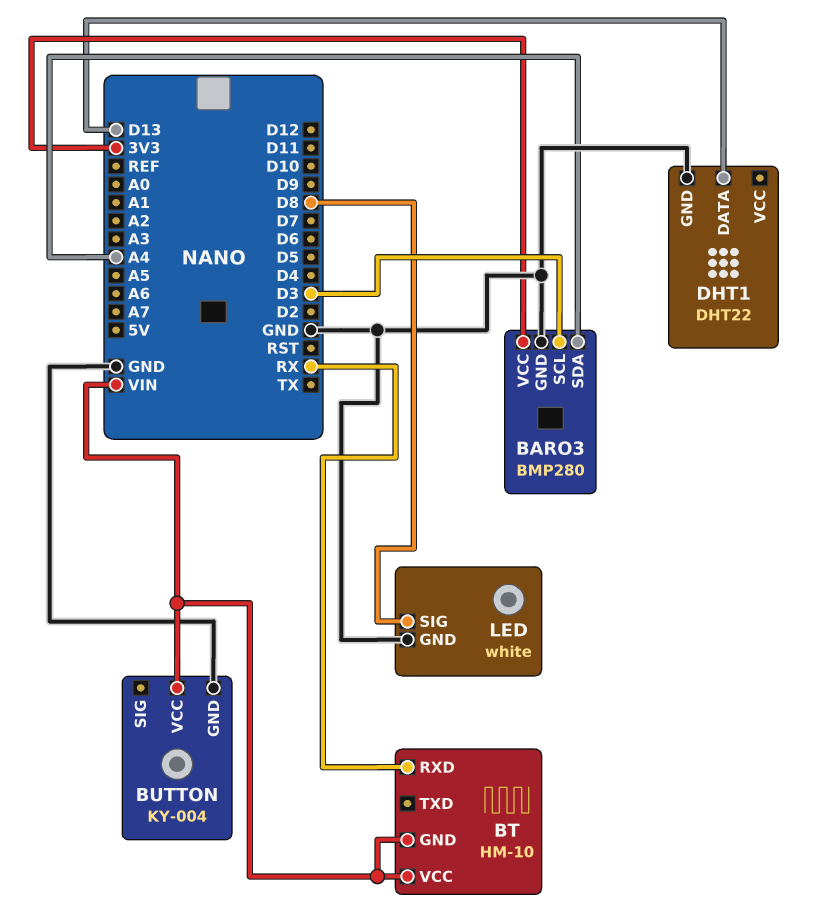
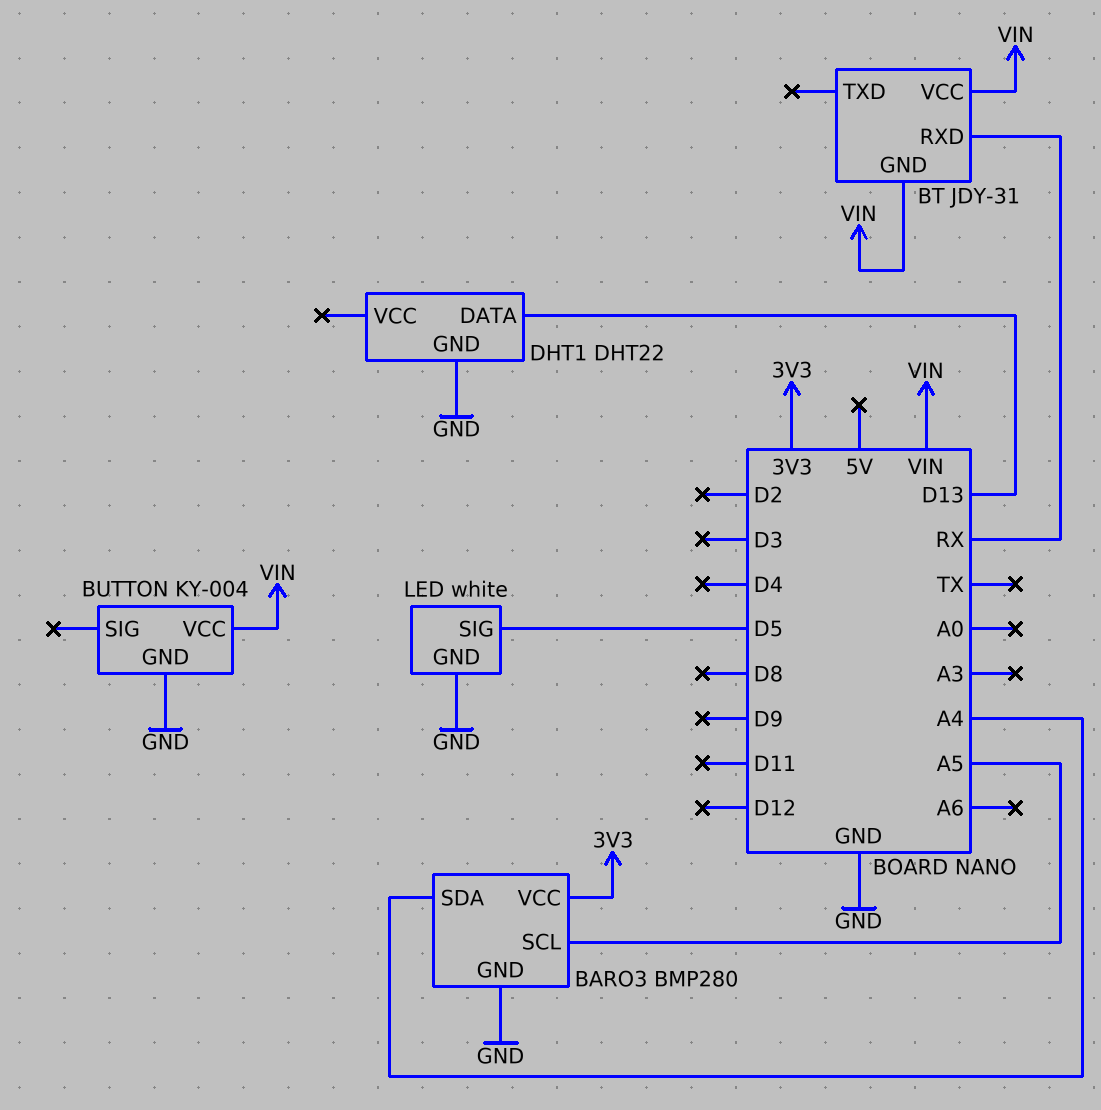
BARO3 pin SCL: D3 -> A5
BT: HM-10 -> JDY-31
LED pin SIG: D8 -> D5

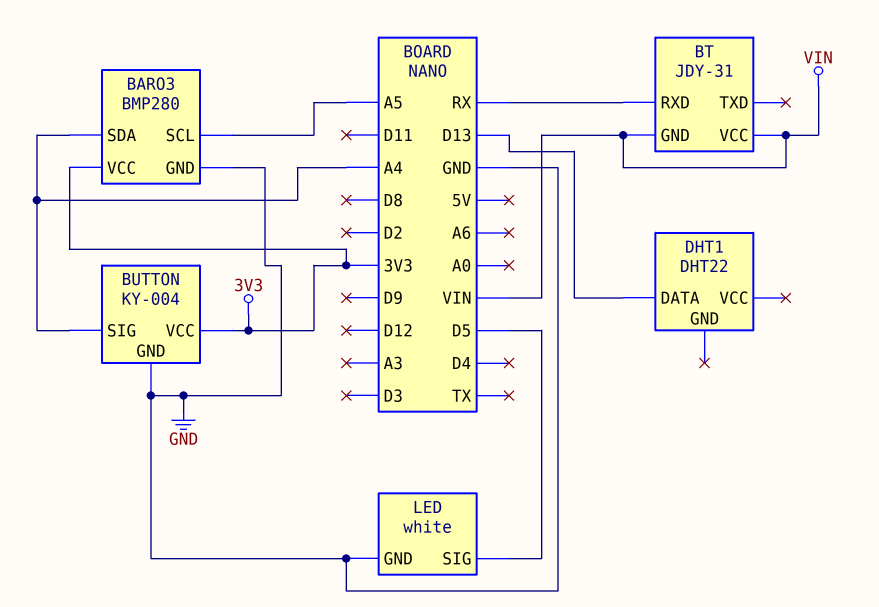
BUTTON pin SIG: none -> A4
BUTTON pin VCC: VIN -> 3V3
DHT1 pin GND: GND -> none

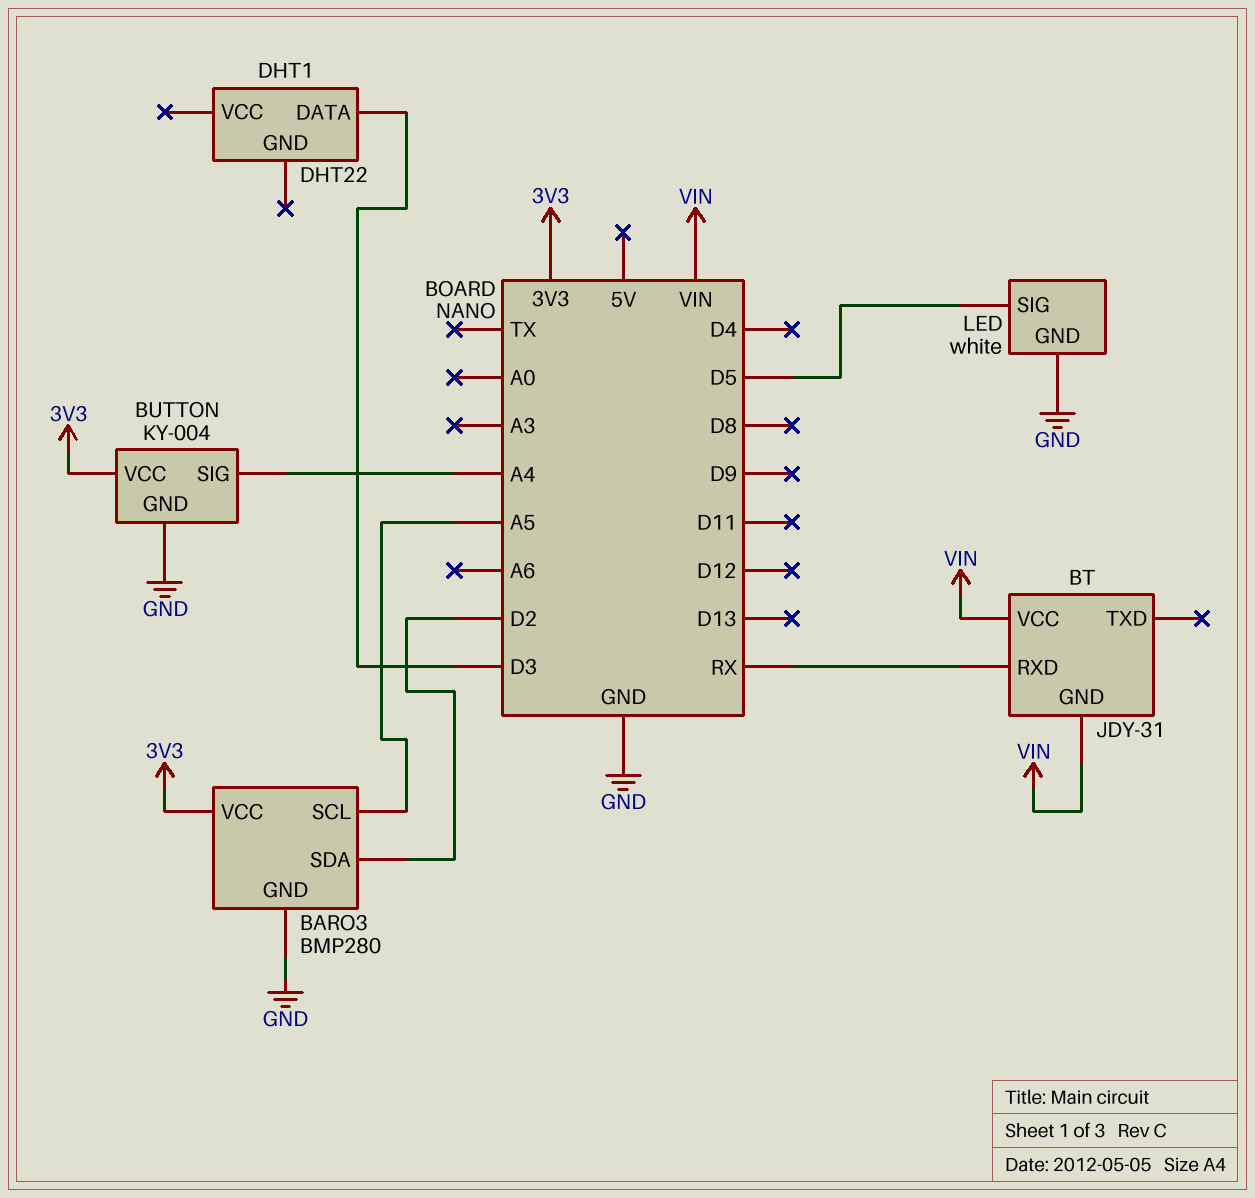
BARO3 pin SDA: A4 -> D2
DHT1 pin DATA: D13 -> D3

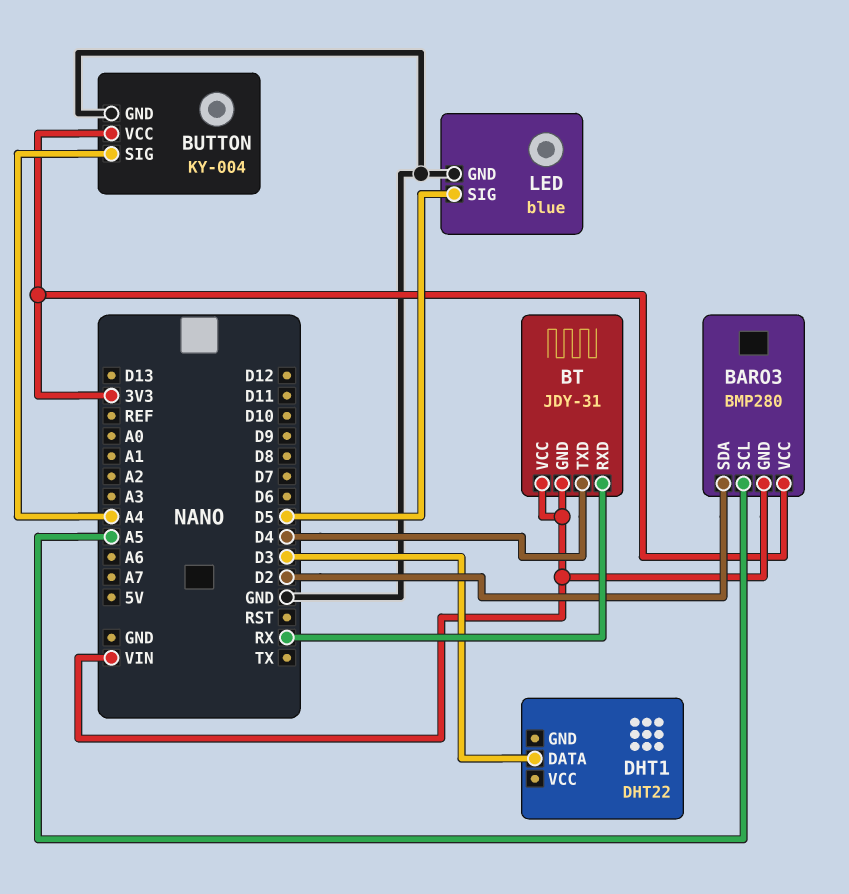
BARO3 pin GND: GND -> VIN
BT pin TXD: none -> D4
LED: white -> blue

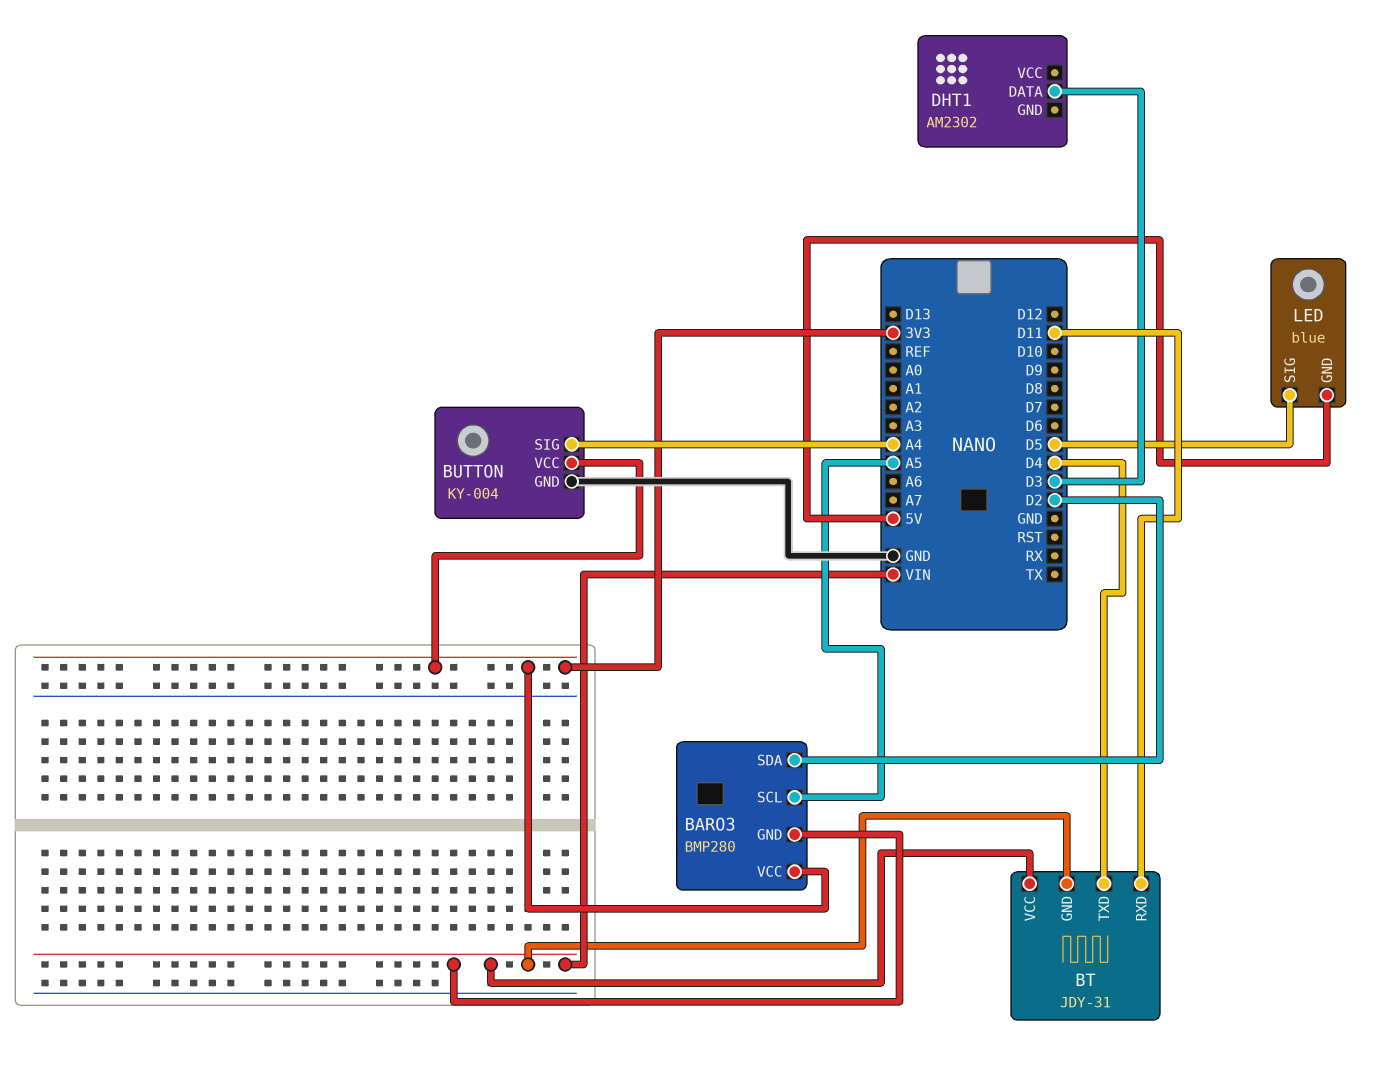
BT pin RXD: RX -> D11
DHT1: DHT22 -> AM2302
LED pin GND: GND -> 5V

